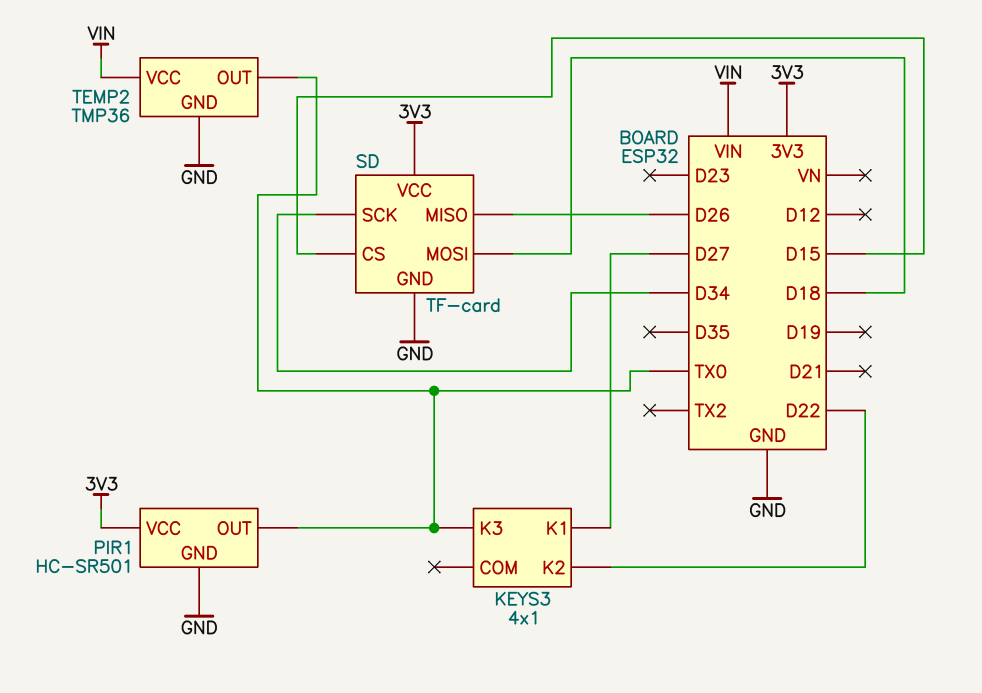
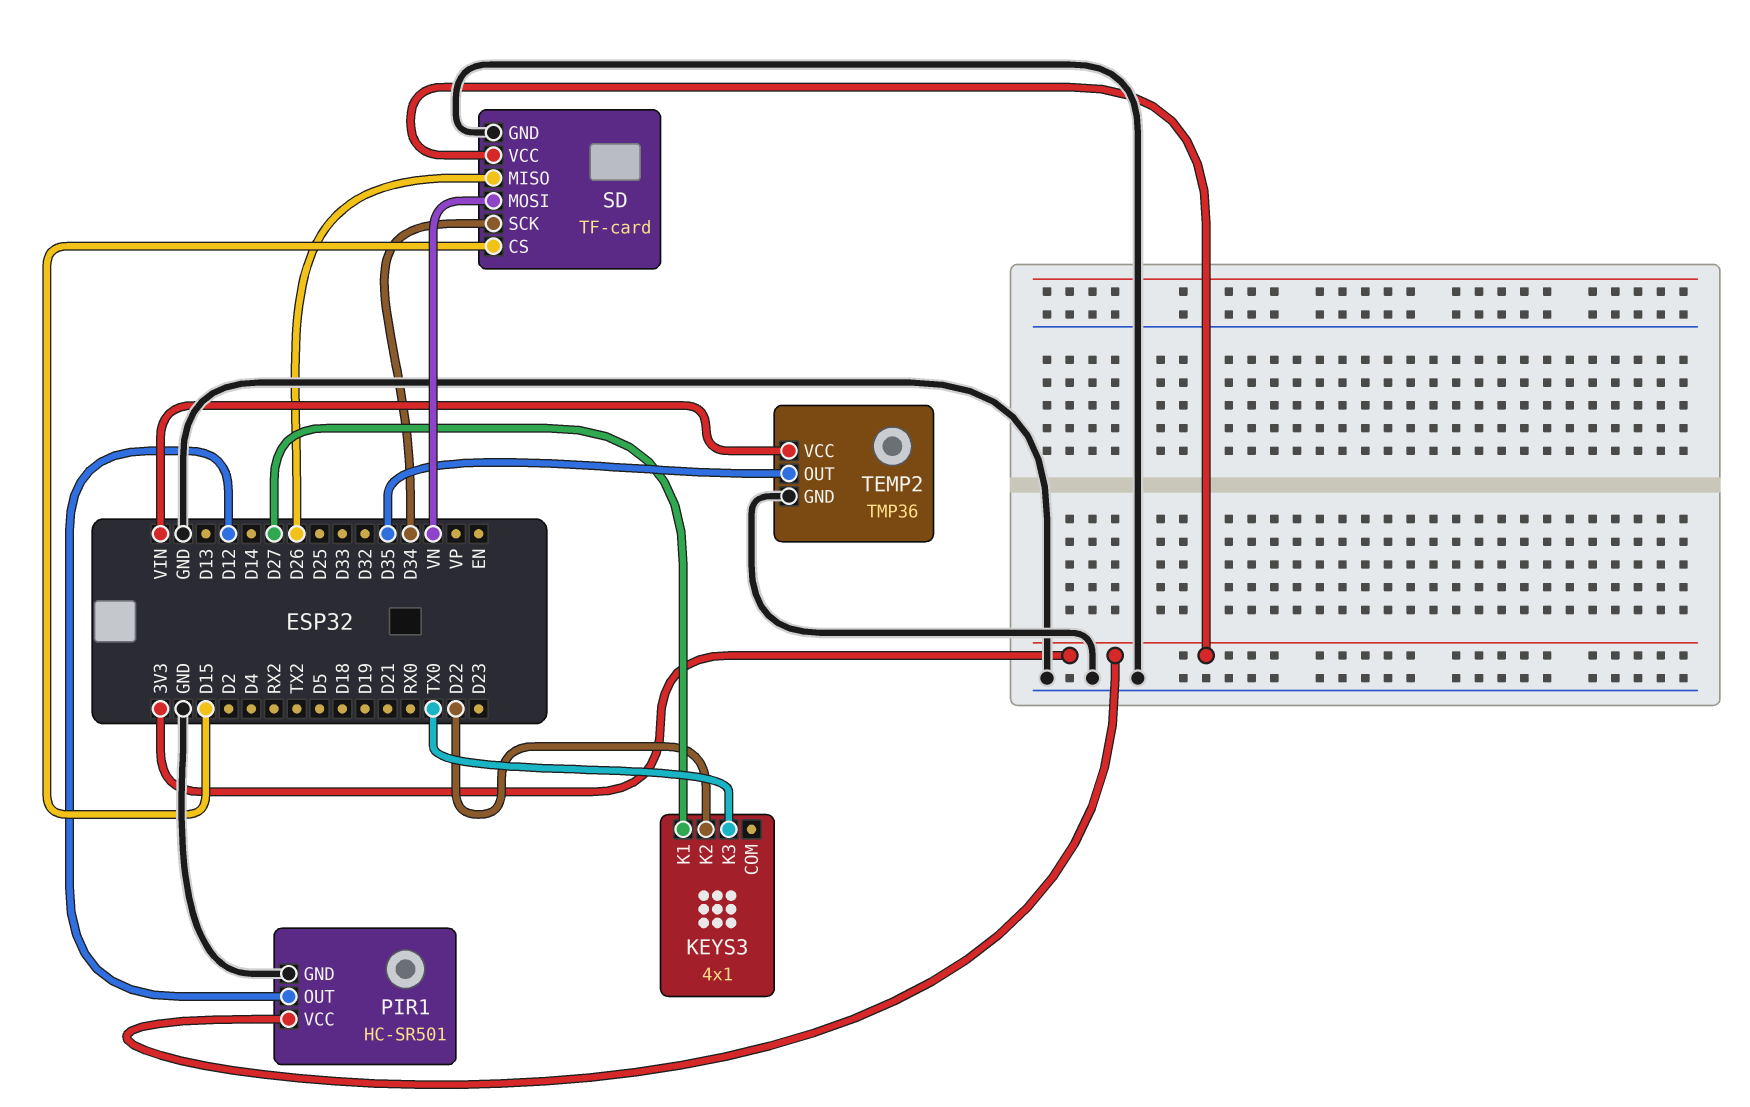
PIR1 pin OUT: TX0 -> D12
SD pin MOSI: D18 -> VN
TEMP2 pin OUT: TX0 -> D35

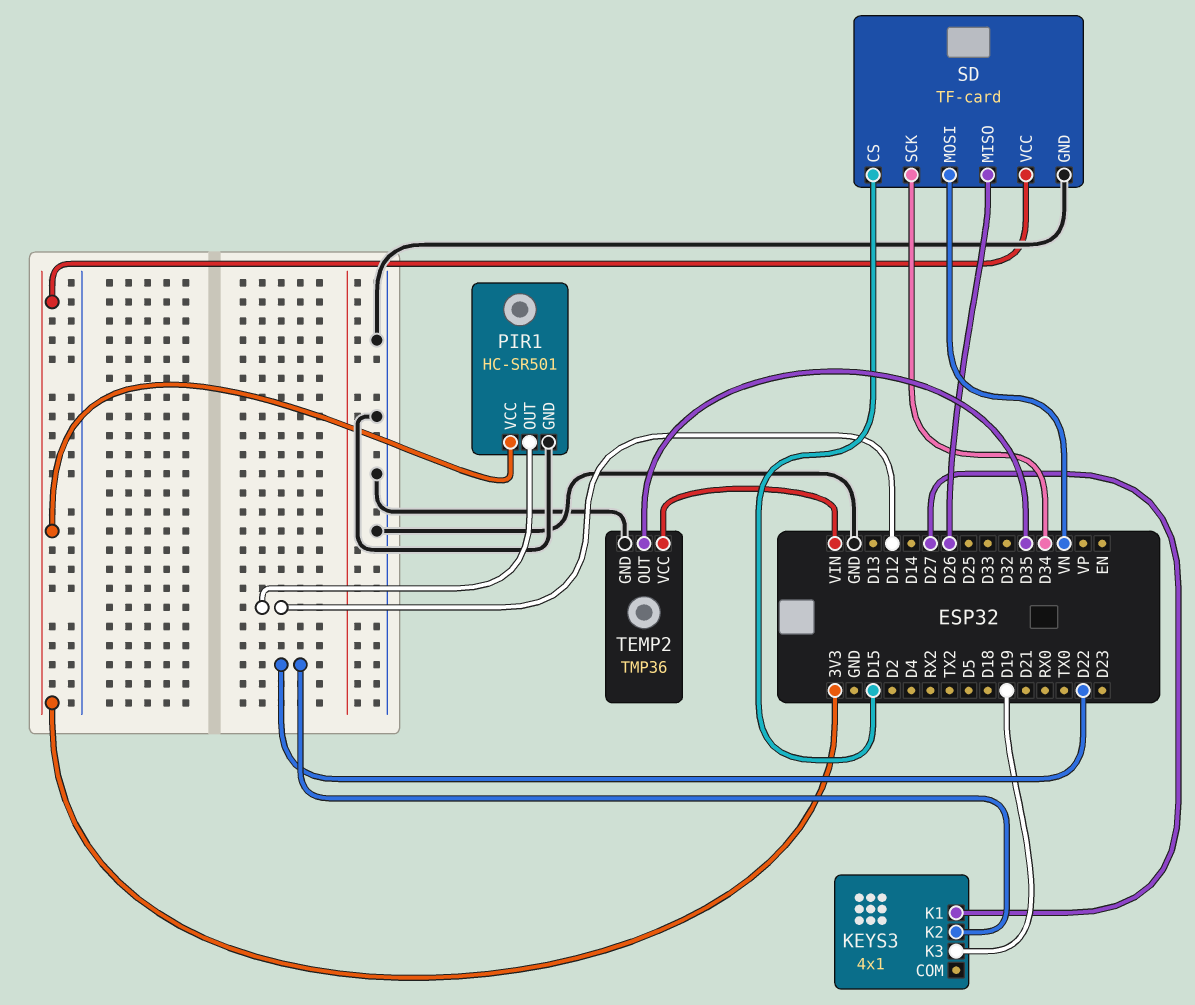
KEYS3 pin K3: TX0 -> D19

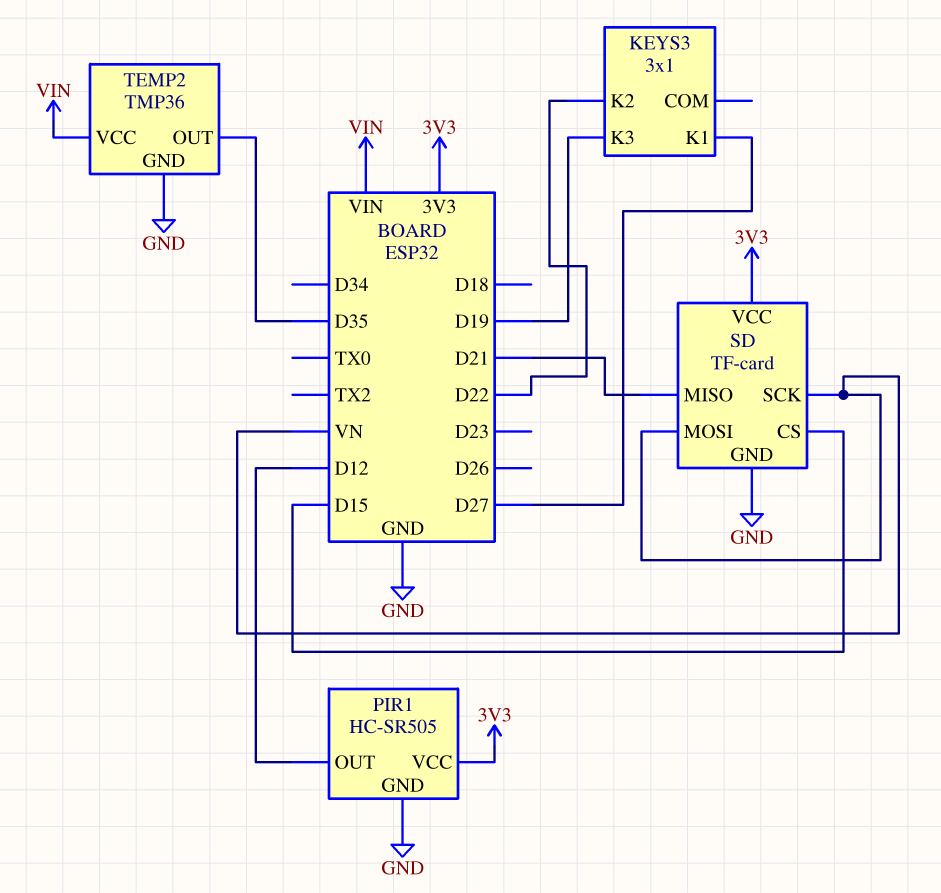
KEYS3: 4x1 -> 3x1
PIR1: HC-SR501 -> HC-SR505
SD pin MISO: D26 -> D21
SD pin SCK: D34 -> VN

